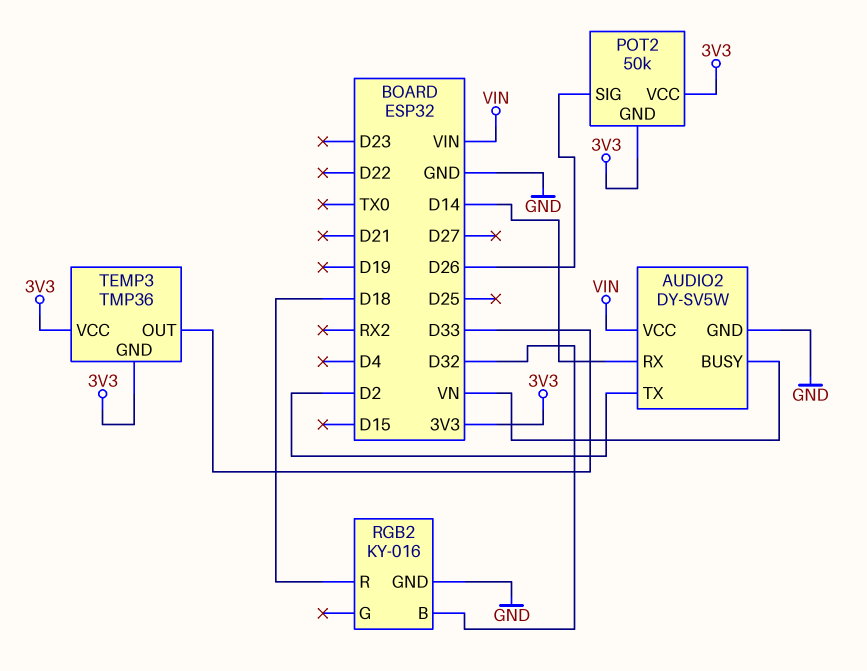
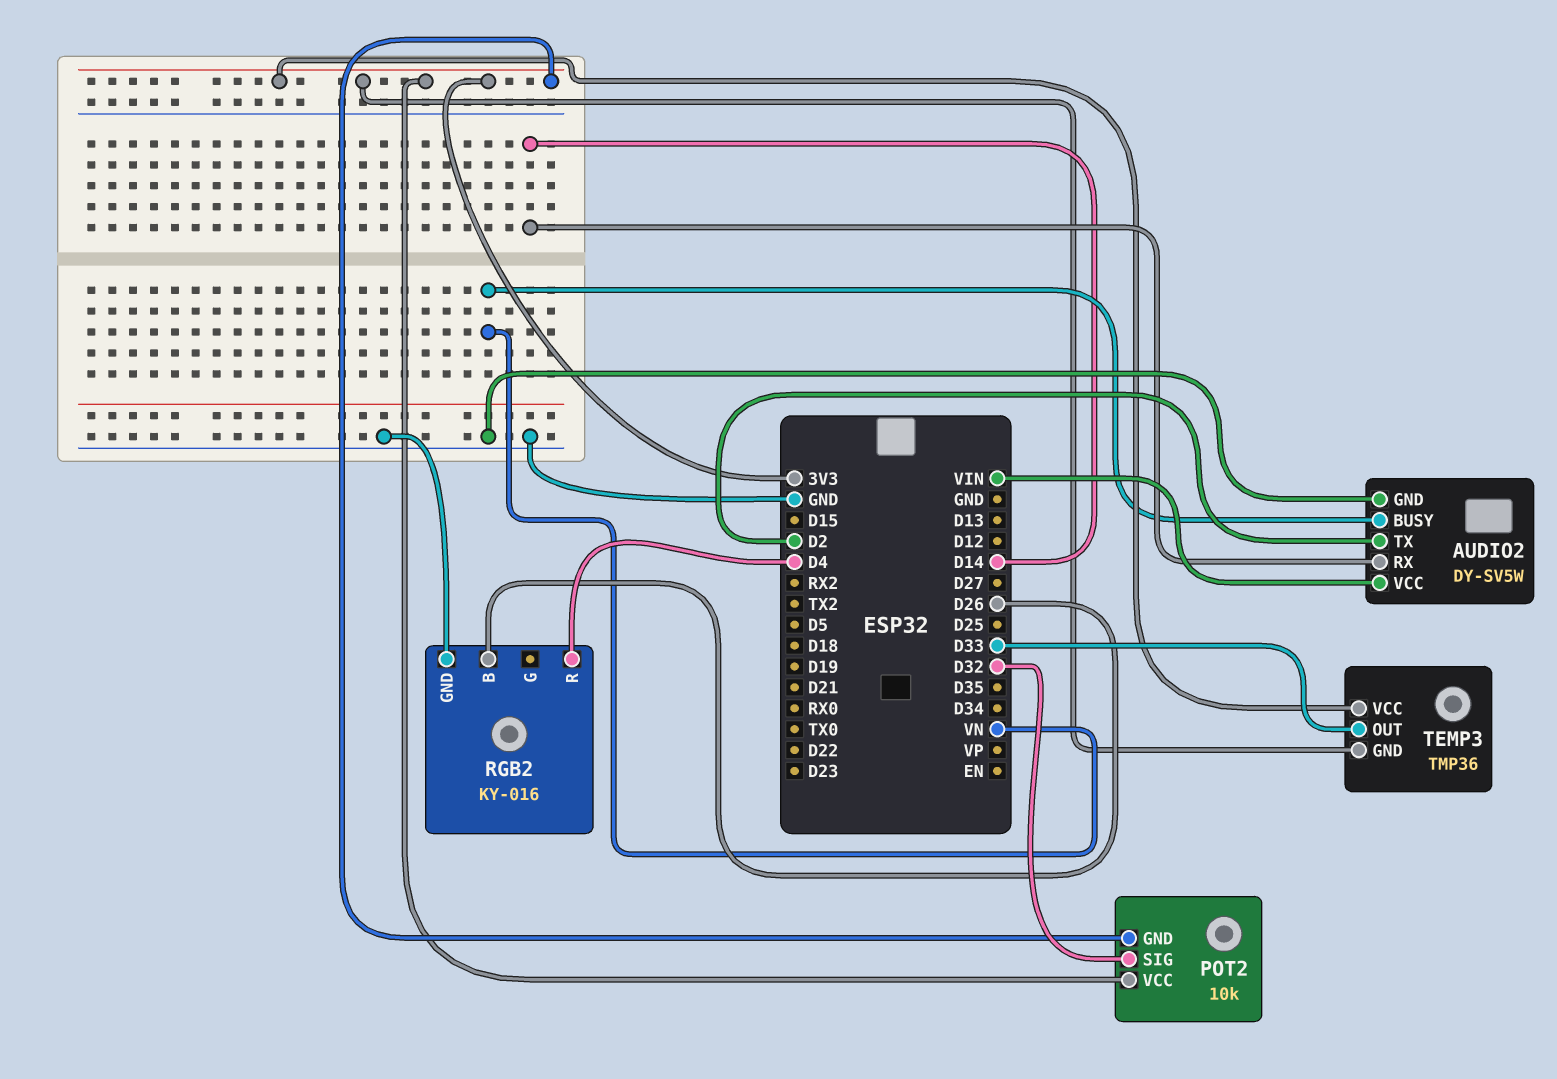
POT2: 50k -> 10k
POT2 pin SIG: D26 -> D32
RGB2 pin B: D32 -> D26
RGB2 pin R: D18 -> D4

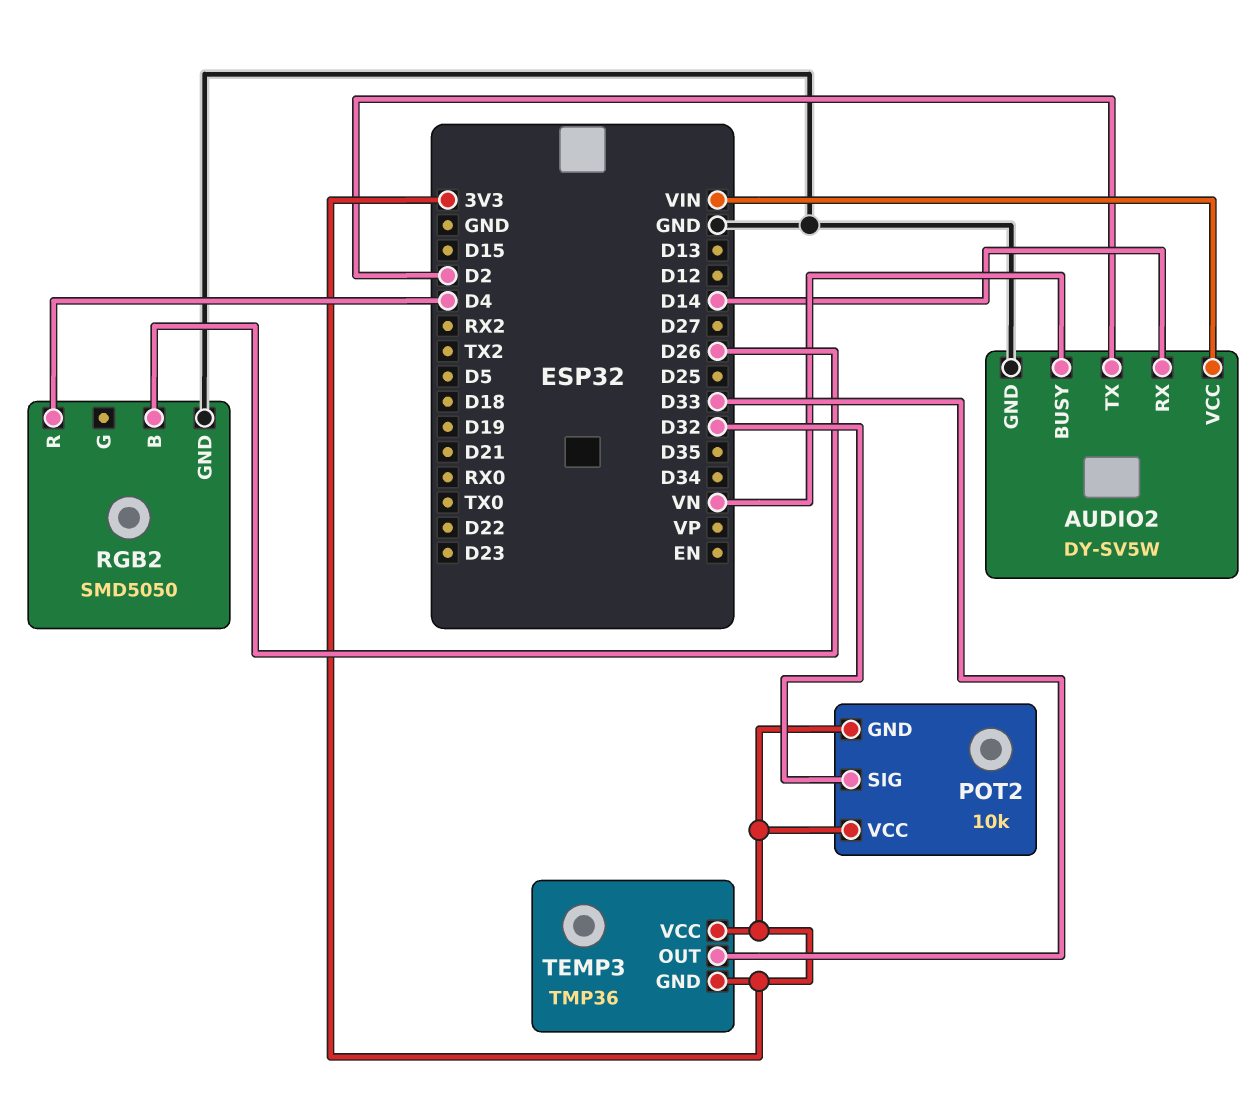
RGB2: KY-016 -> SMD5050

